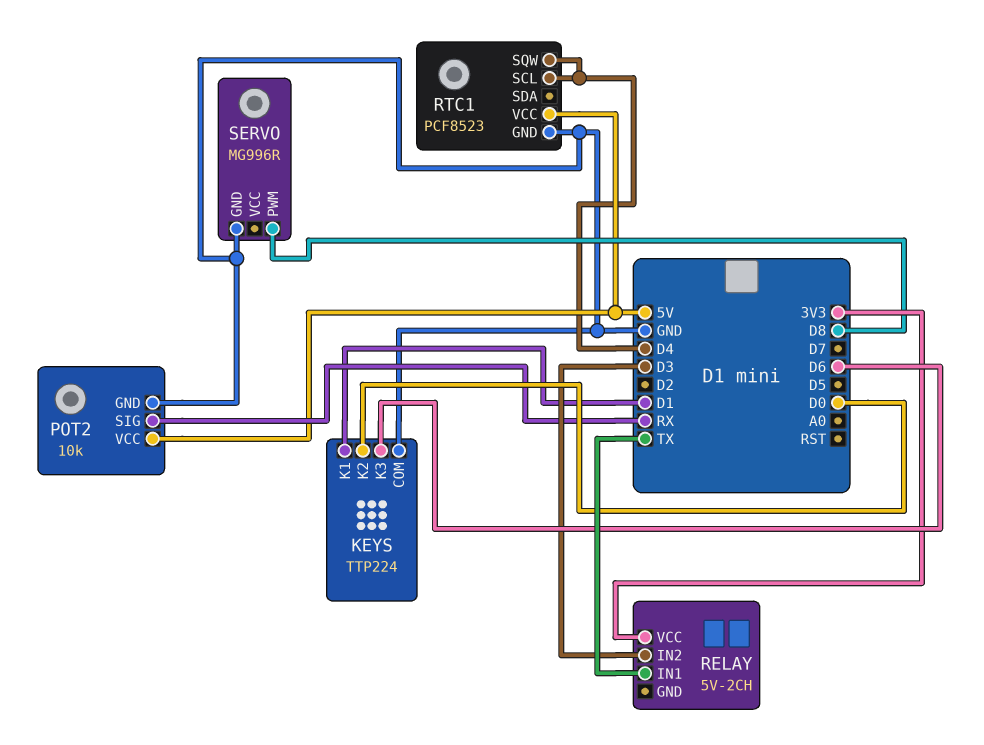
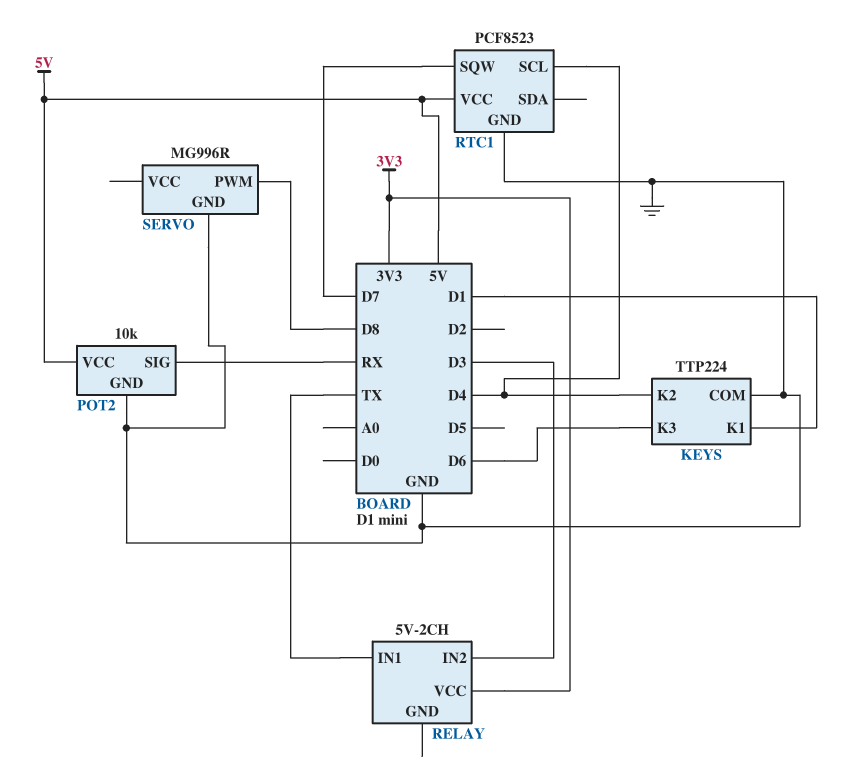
KEYS pin K2: D0 -> D4
RTC1 pin SQW: D4 -> D7

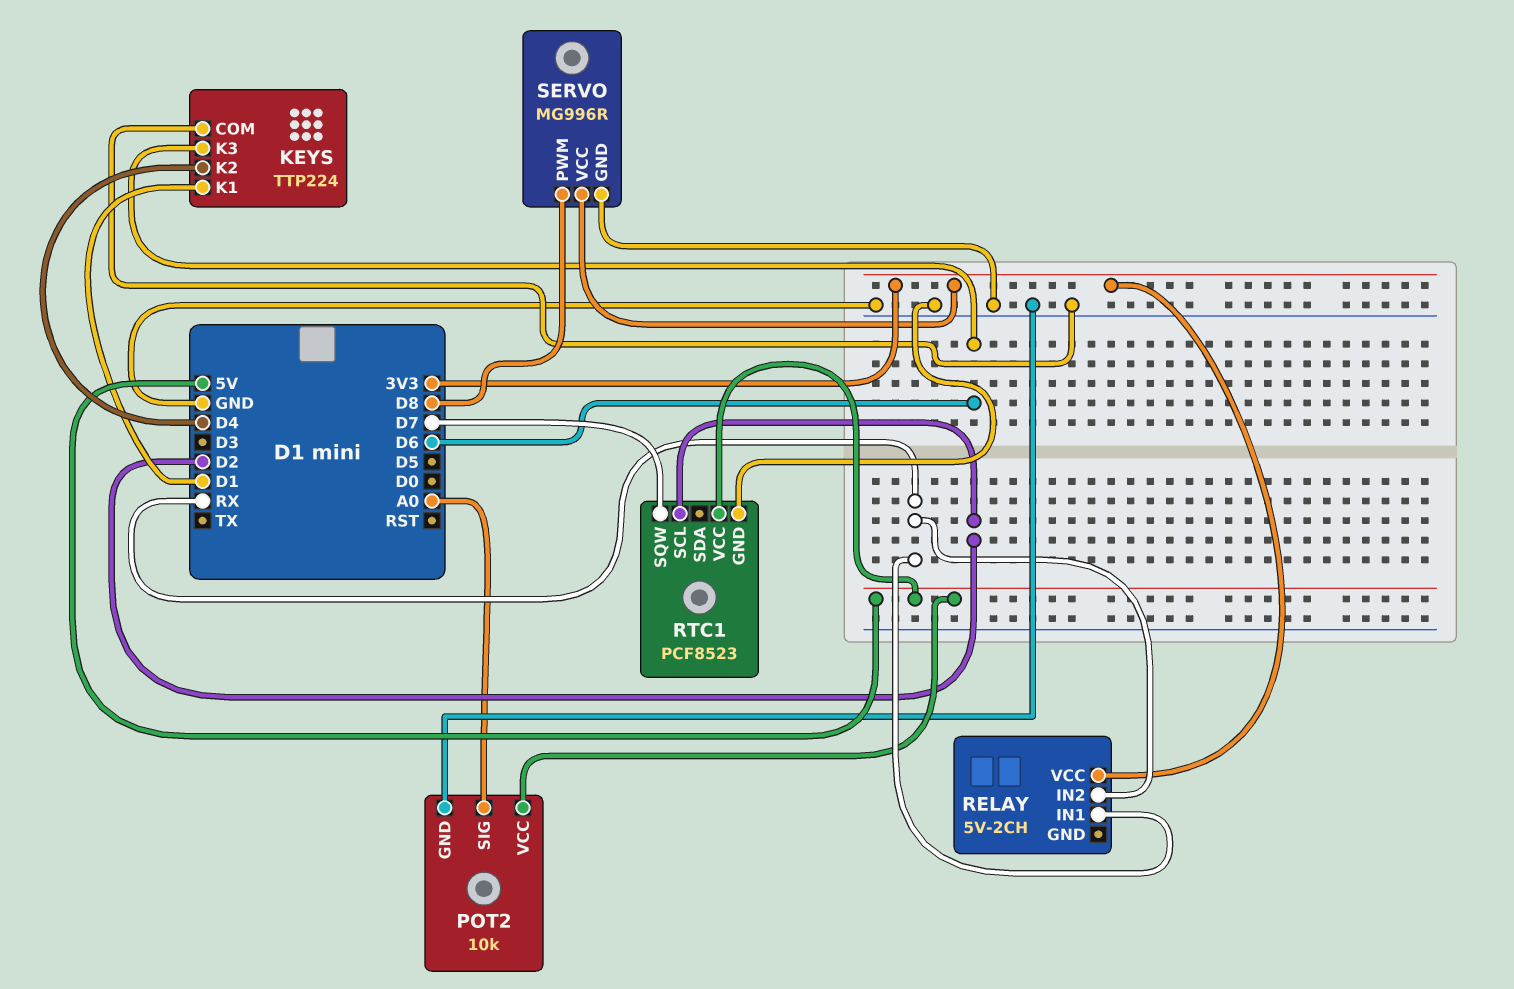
POT2 pin SIG: RX -> A0
RELAY pin IN1: TX -> RX
RELAY pin IN2: D3 -> RX
RTC1 pin SCL: D4 -> D2
SERVO pin VCC: none -> 3V3

